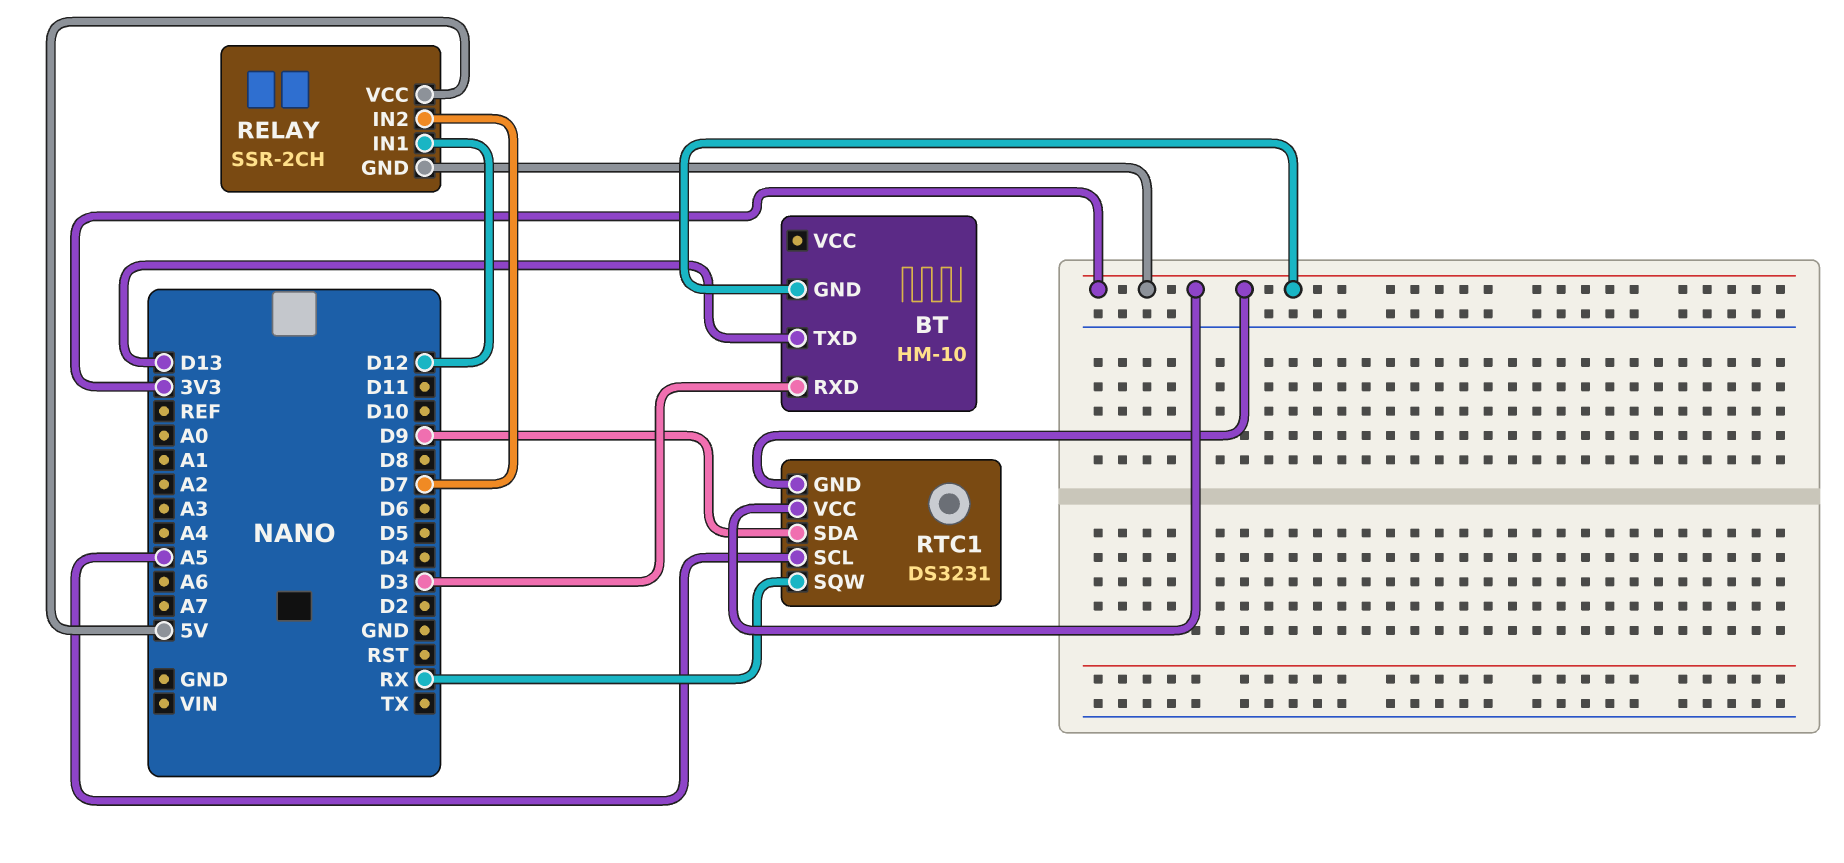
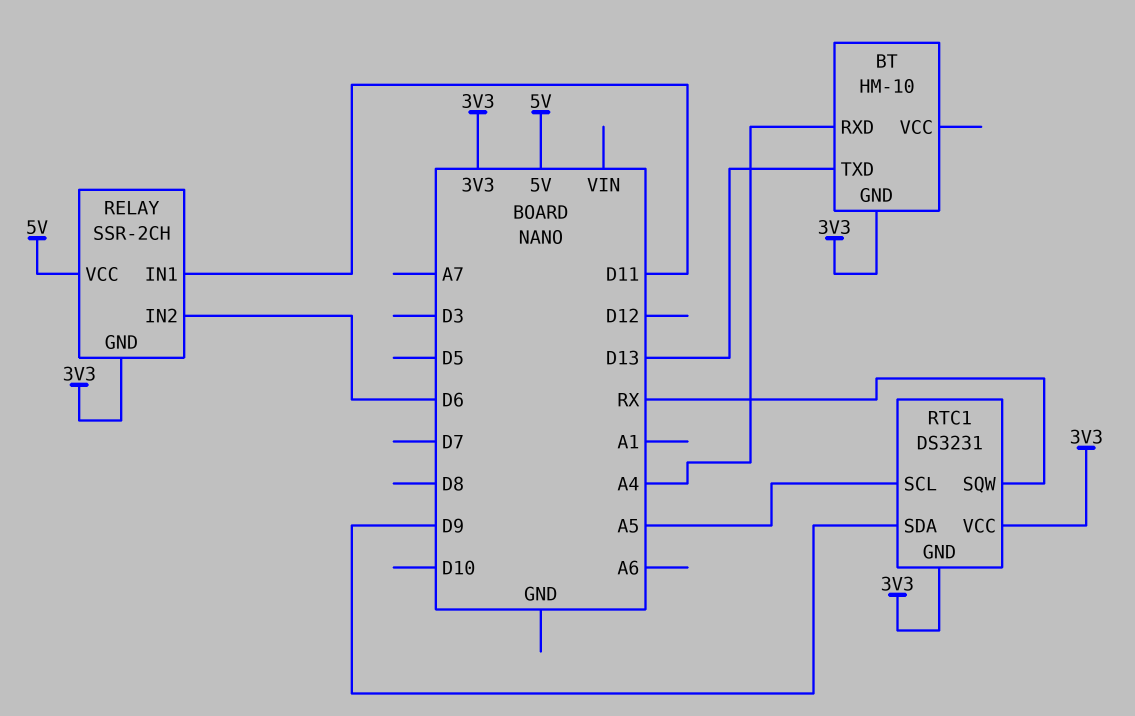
BT pin RXD: D3 -> A4
RELAY pin IN1: D12 -> D11
RELAY pin IN2: D7 -> D6

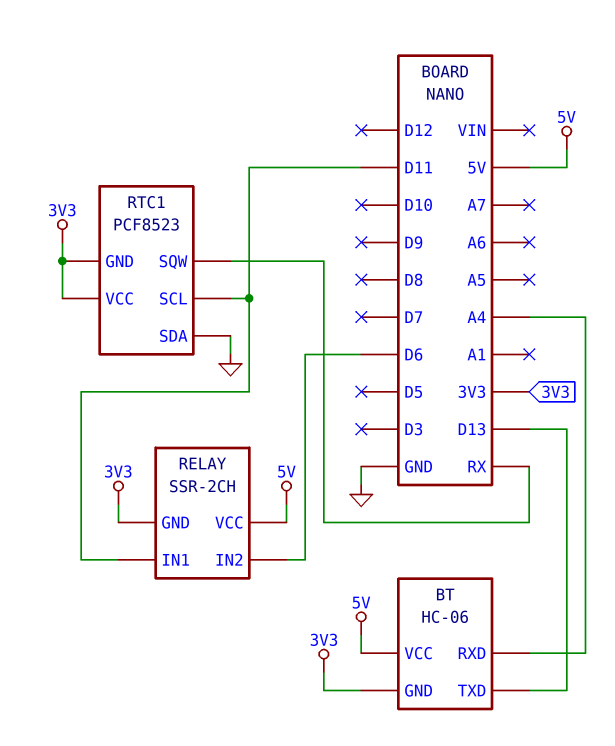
BT: HM-10 -> HC-06
BT pin VCC: none -> 5V
RTC1: DS3231 -> PCF8523
RTC1 pin SCL: A5 -> D11
RTC1 pin SDA: D9 -> GND

